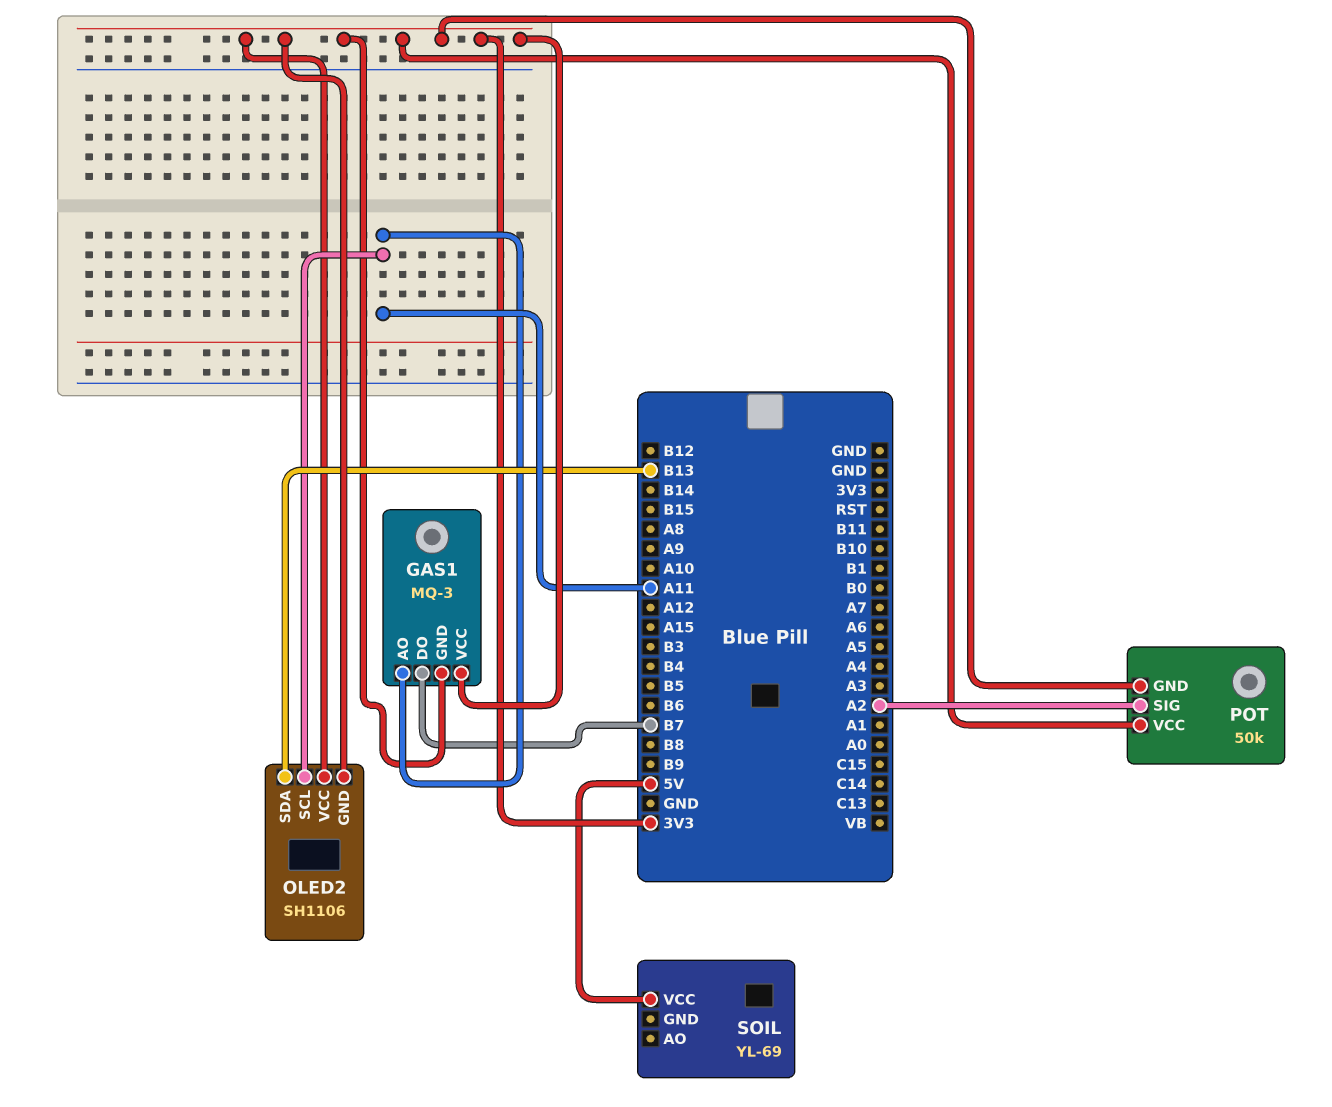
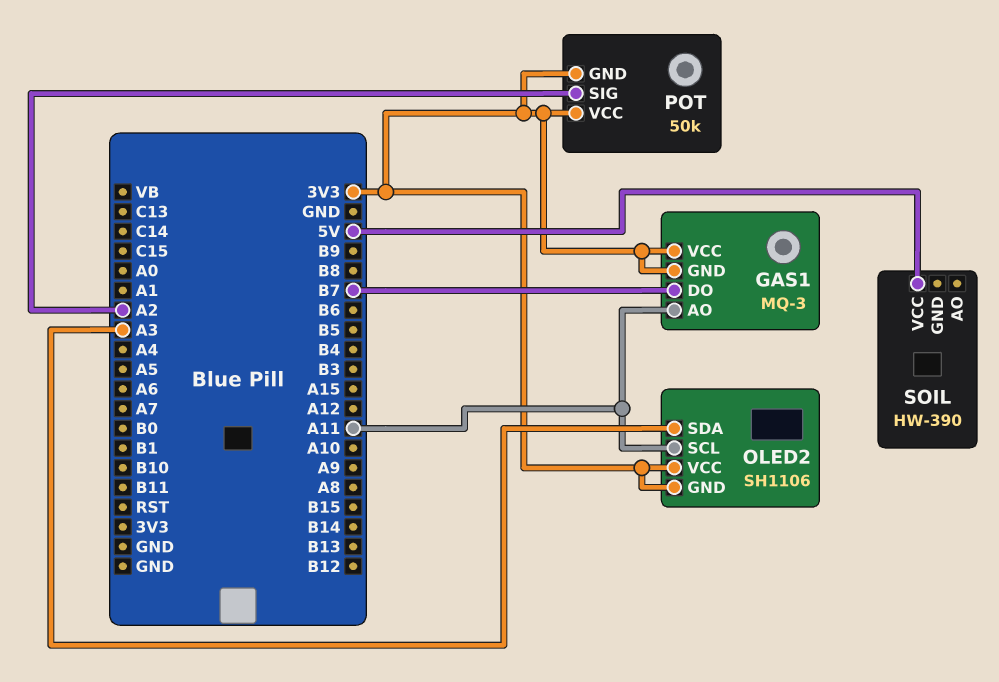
OLED2 pin SDA: B13 -> A3
SOIL: YL-69 -> HW-390

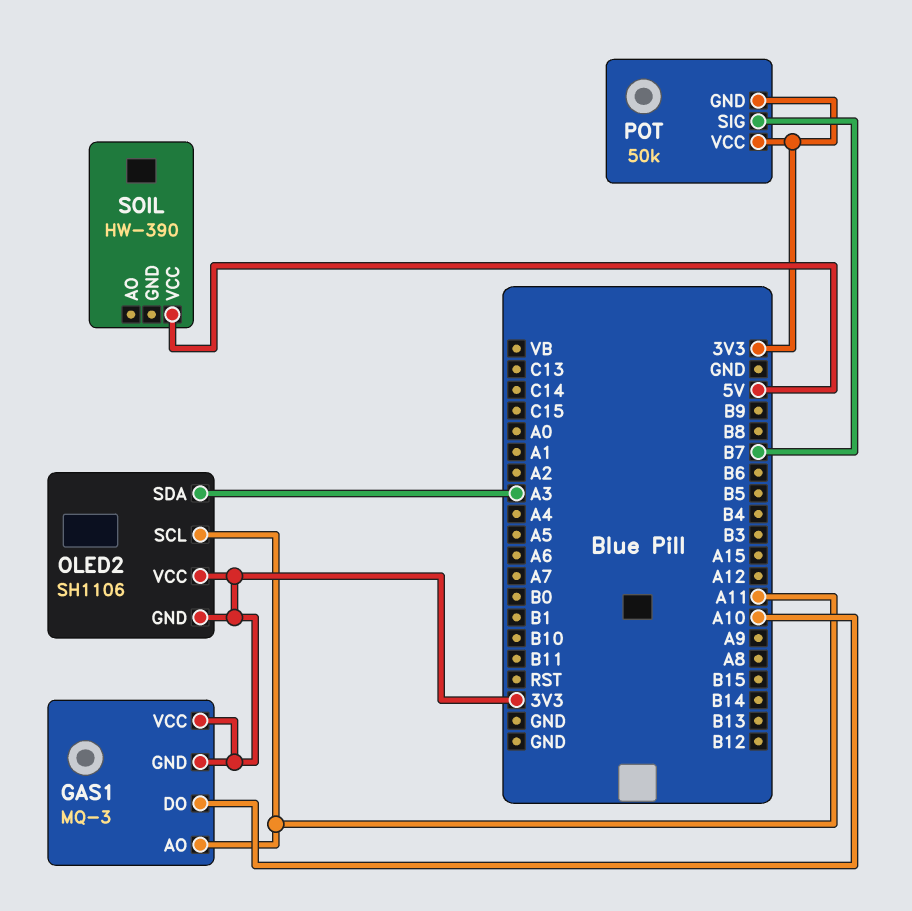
GAS1 pin DO: B7 -> A10
POT pin SIG: A2 -> B7

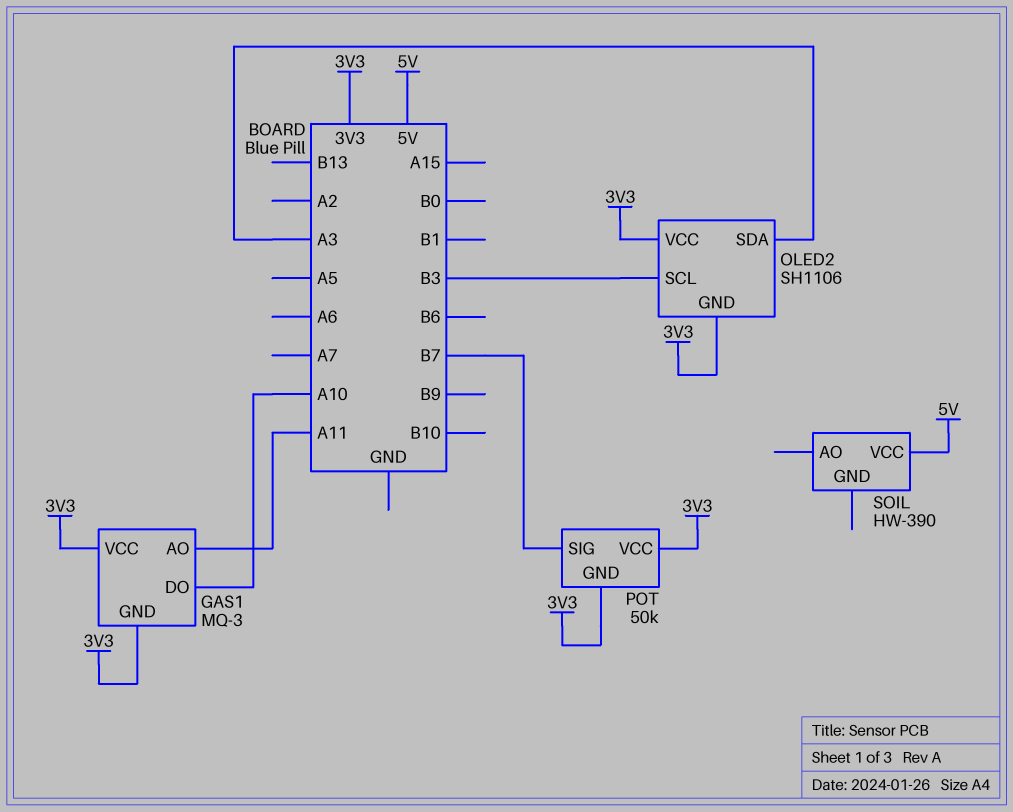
OLED2 pin SCL: A11 -> B3

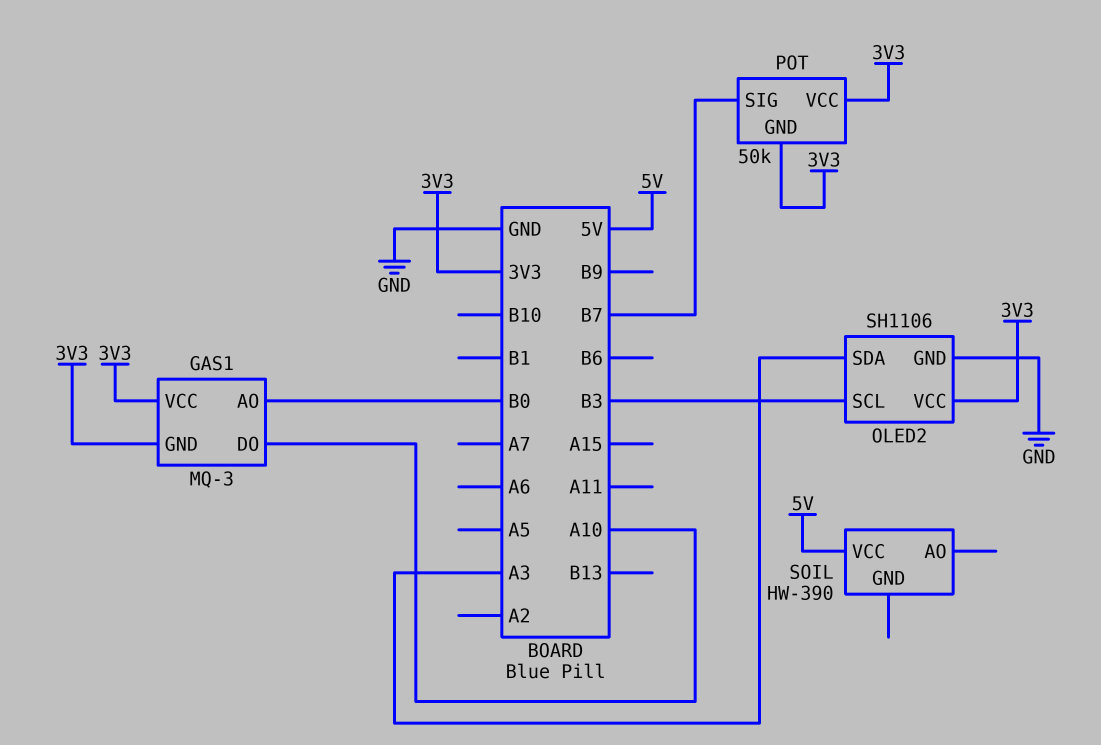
GAS1 pin AO: A11 -> B0
OLED2 pin GND: 3V3 -> GND

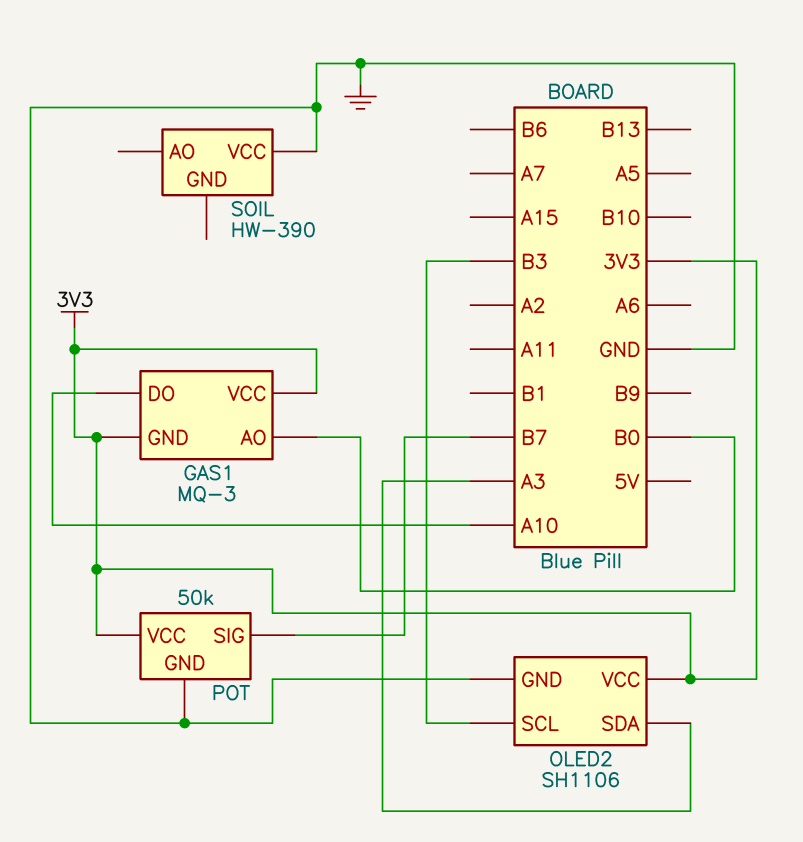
POT pin GND: 3V3 -> GND
SOIL pin VCC: 5V -> GND

